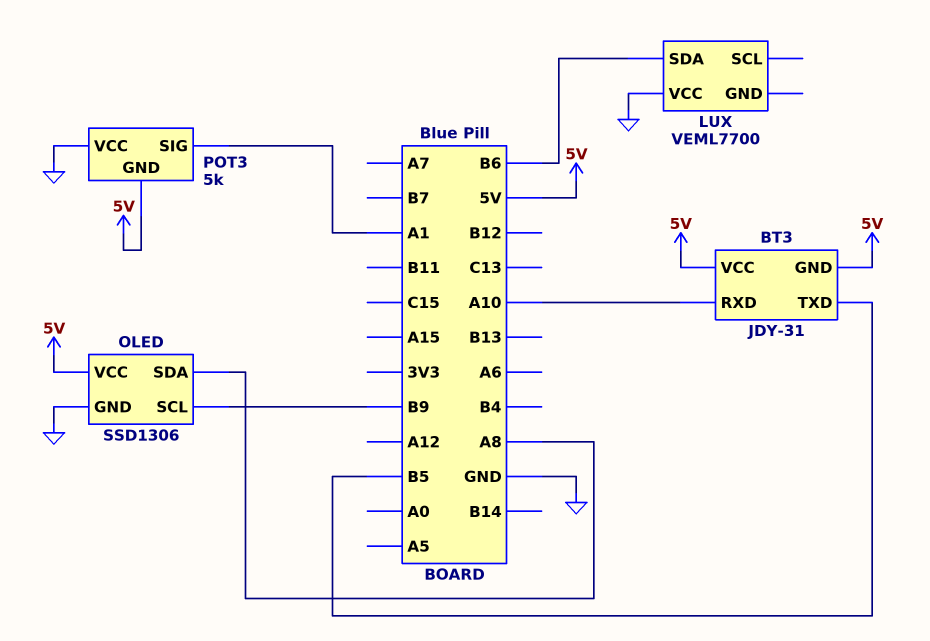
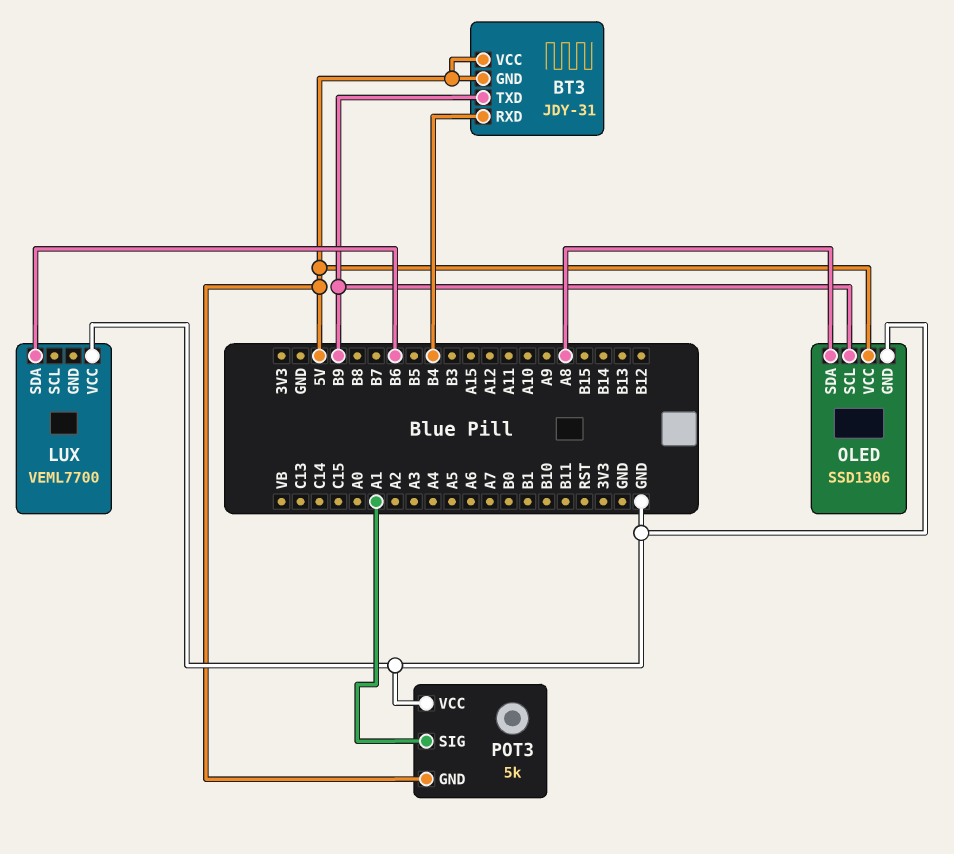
BT3 pin RXD: A10 -> B4
BT3 pin TXD: B5 -> B9

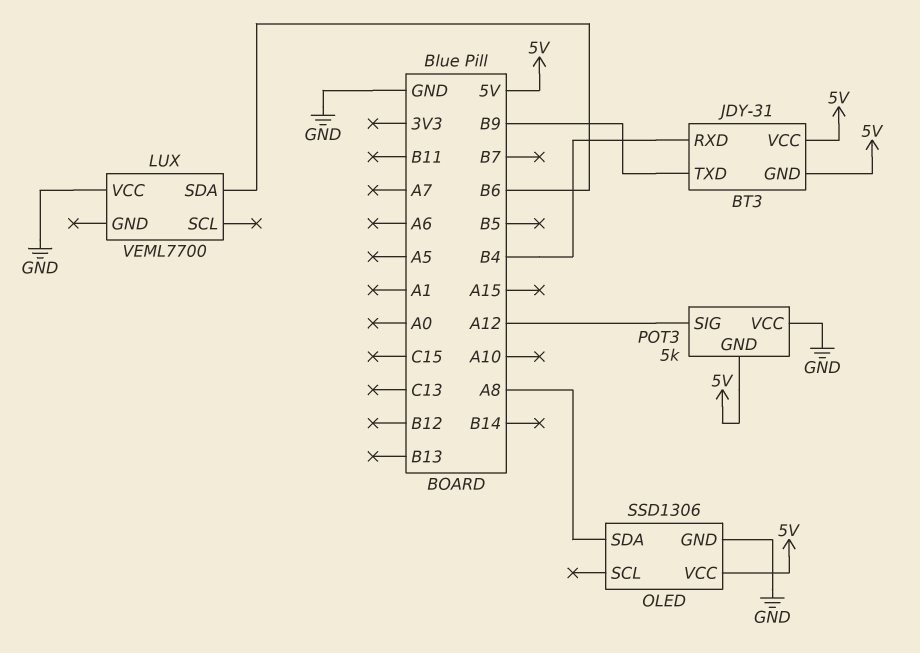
OLED pin SCL: B9 -> none
POT3 pin SIG: A1 -> A12

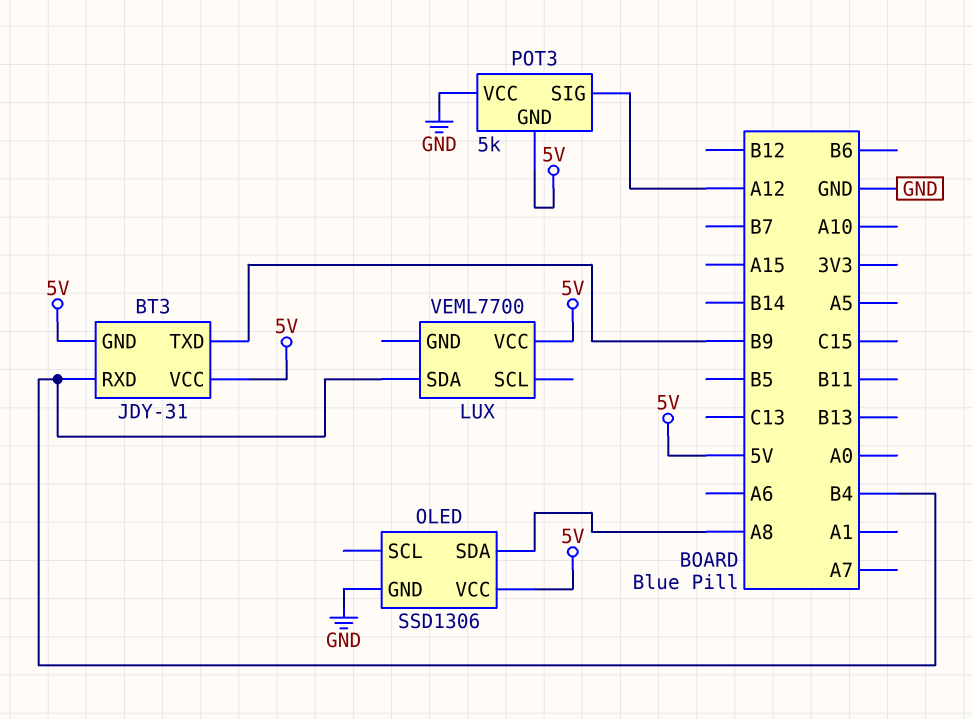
LUX pin SDA: B6 -> B4
LUX pin VCC: GND -> 5V

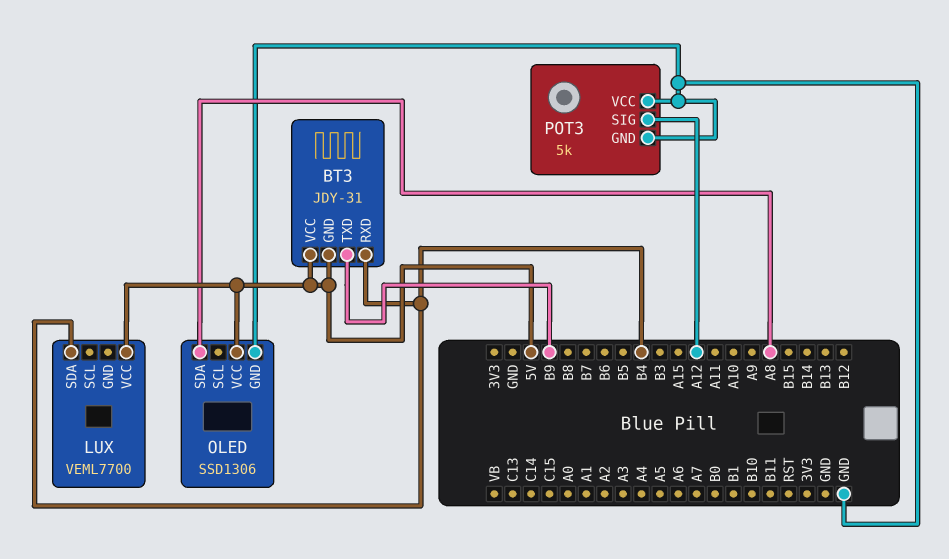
POT3 pin GND: 5V -> GND

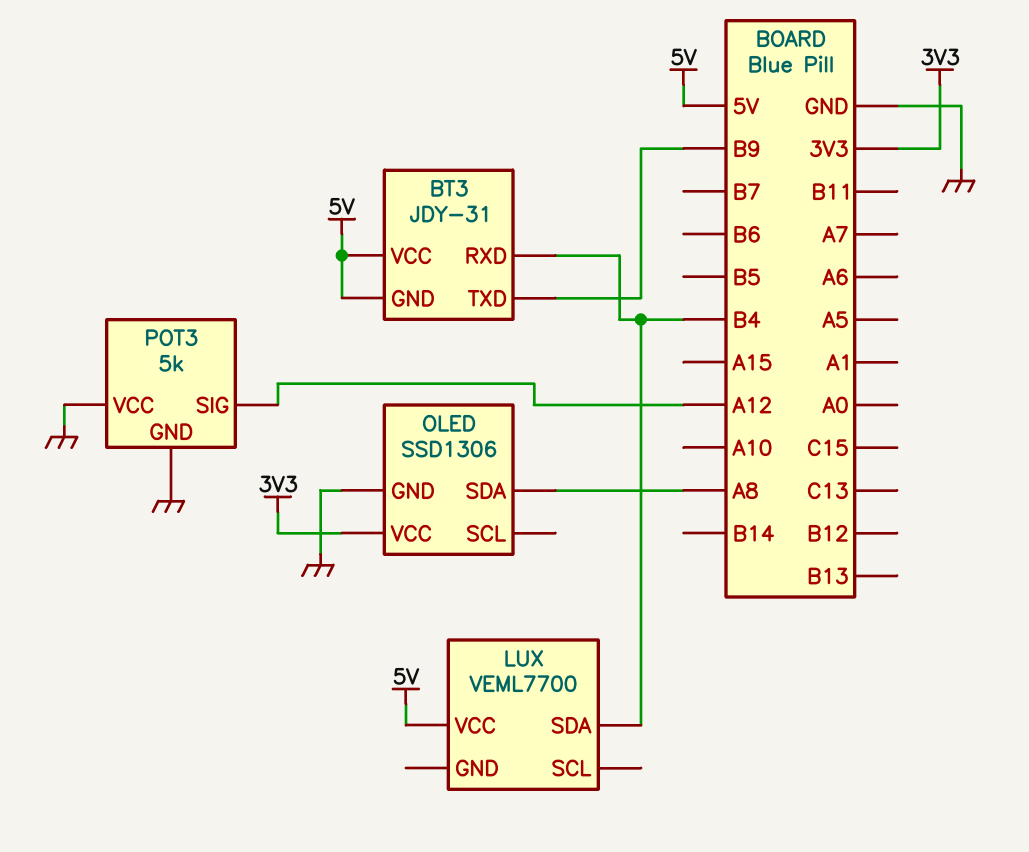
OLED pin VCC: 5V -> 3V3

